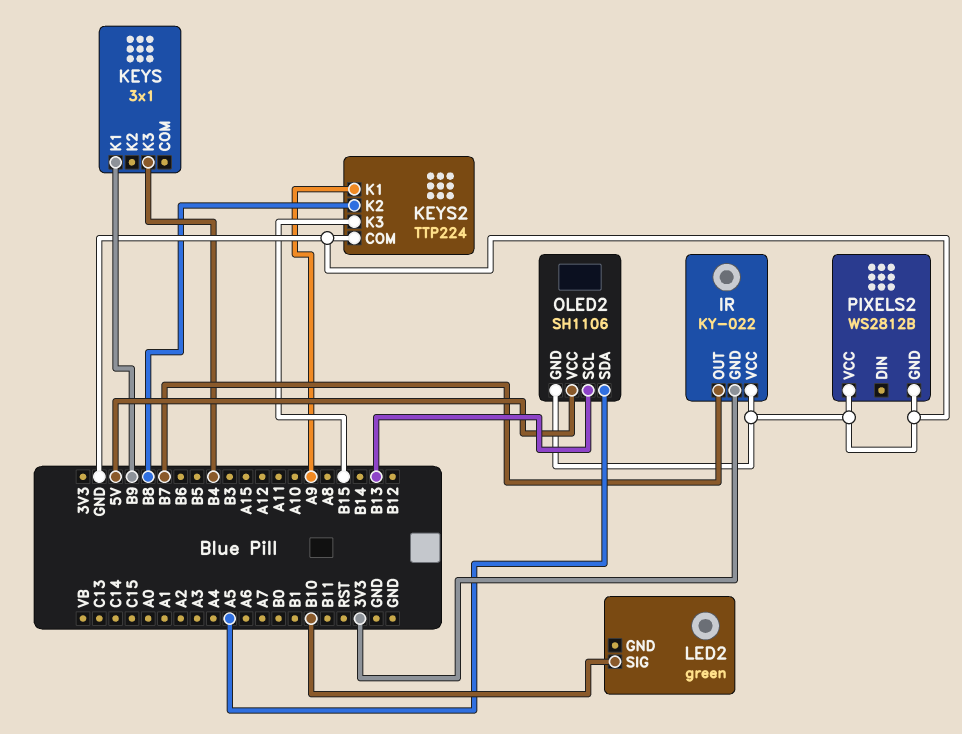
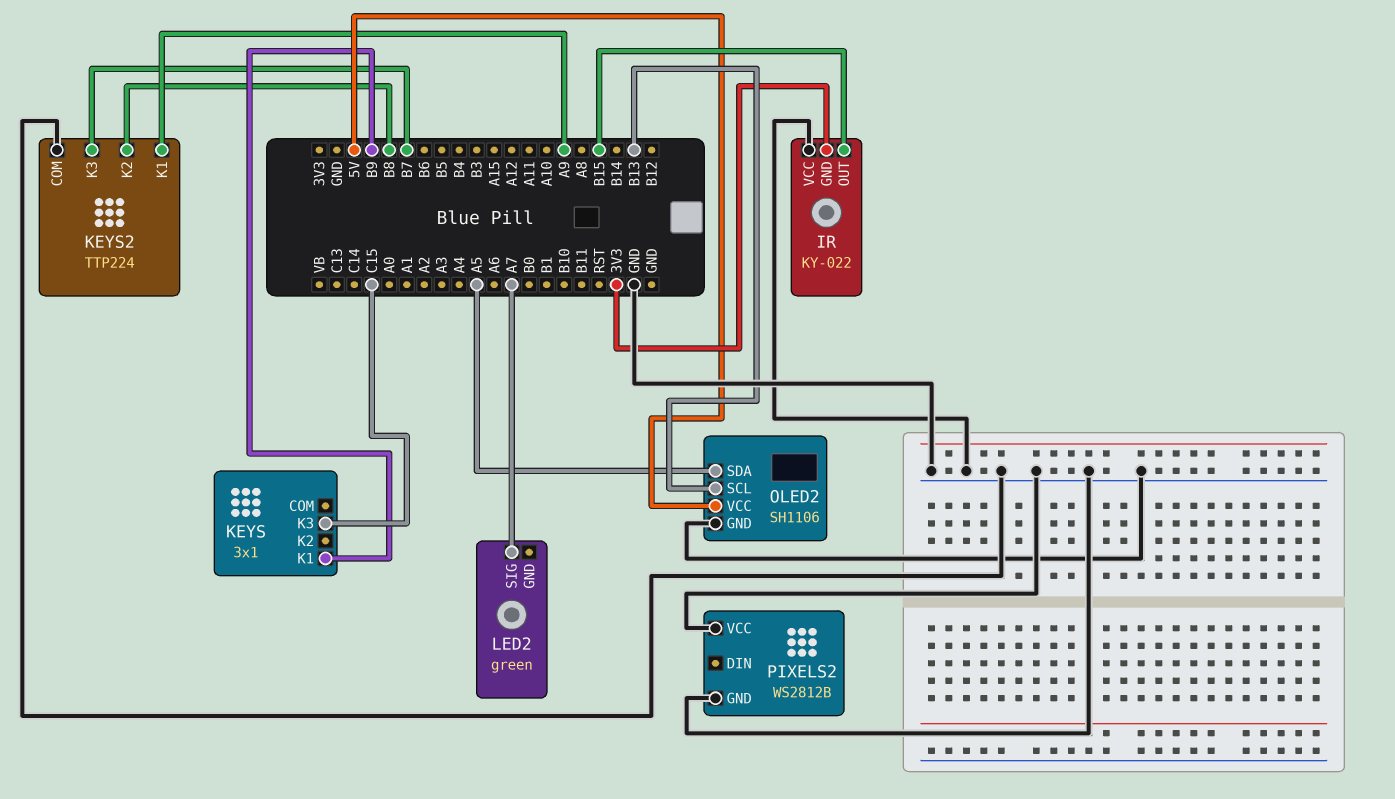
IR pin OUT: B7 -> B15
KEYS pin K3: B4 -> C15
KEYS2 pin K3: B15 -> B7
LED2 pin SIG: B10 -> A7

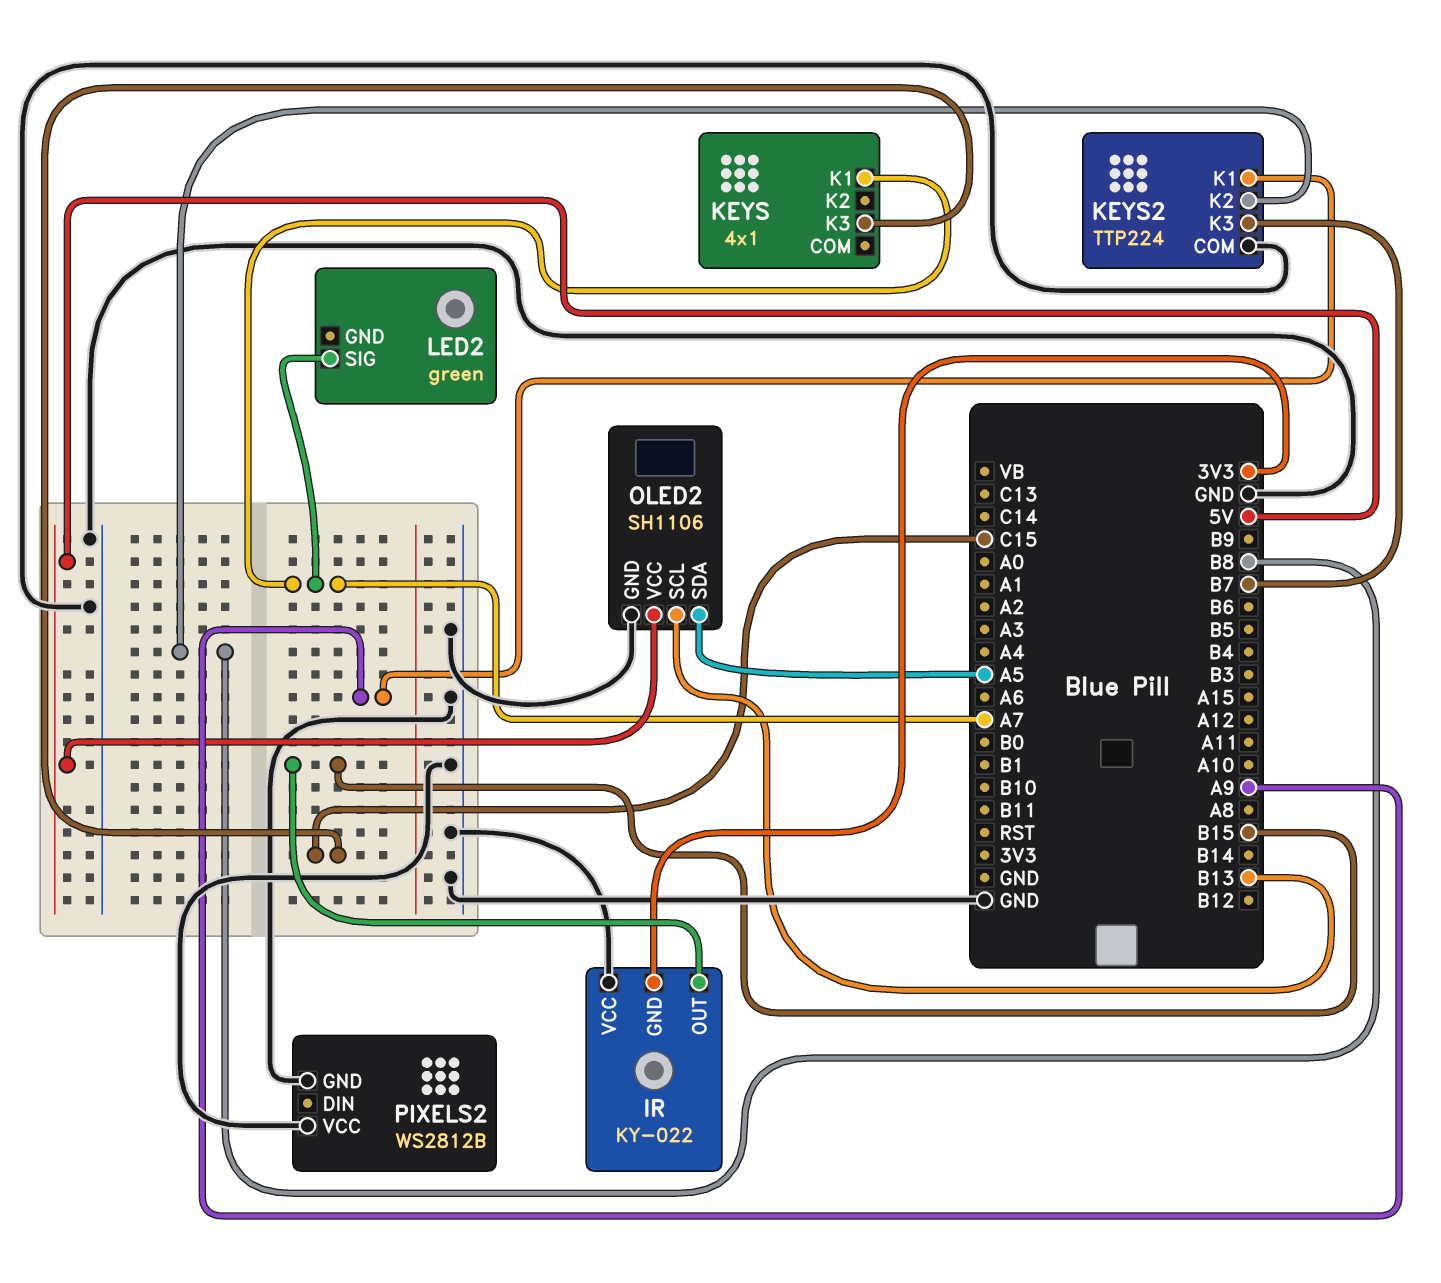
KEYS: 3x1 -> 4x1
KEYS pin K1: B9 -> A7

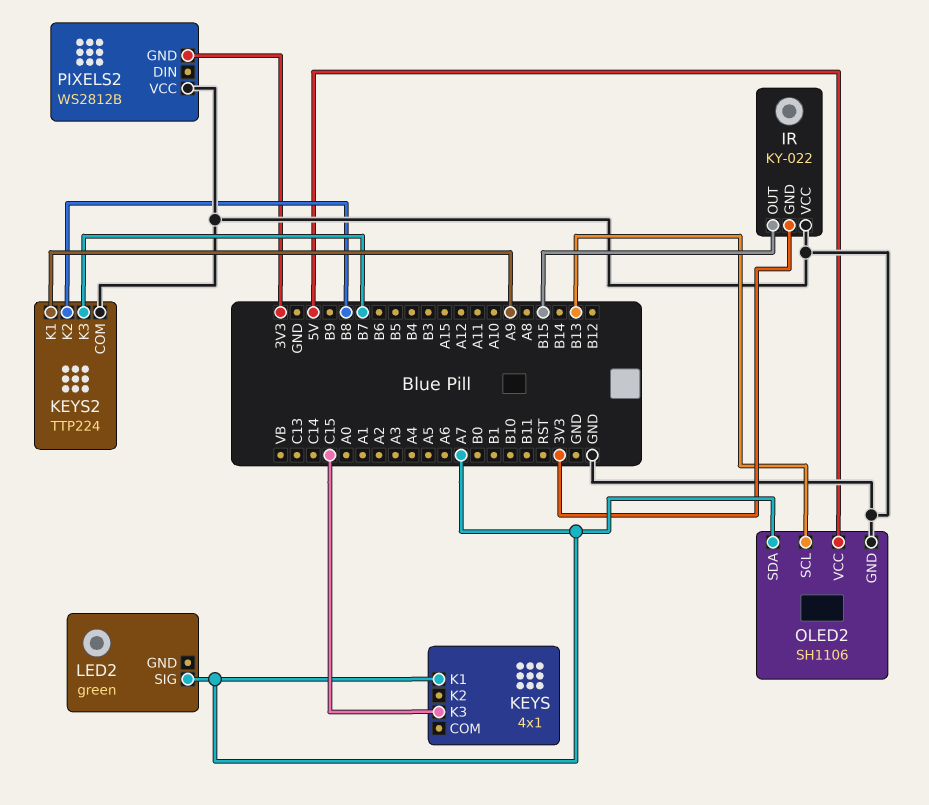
OLED2 pin SDA: A5 -> A7
PIXELS2 pin GND: GND -> 3V3

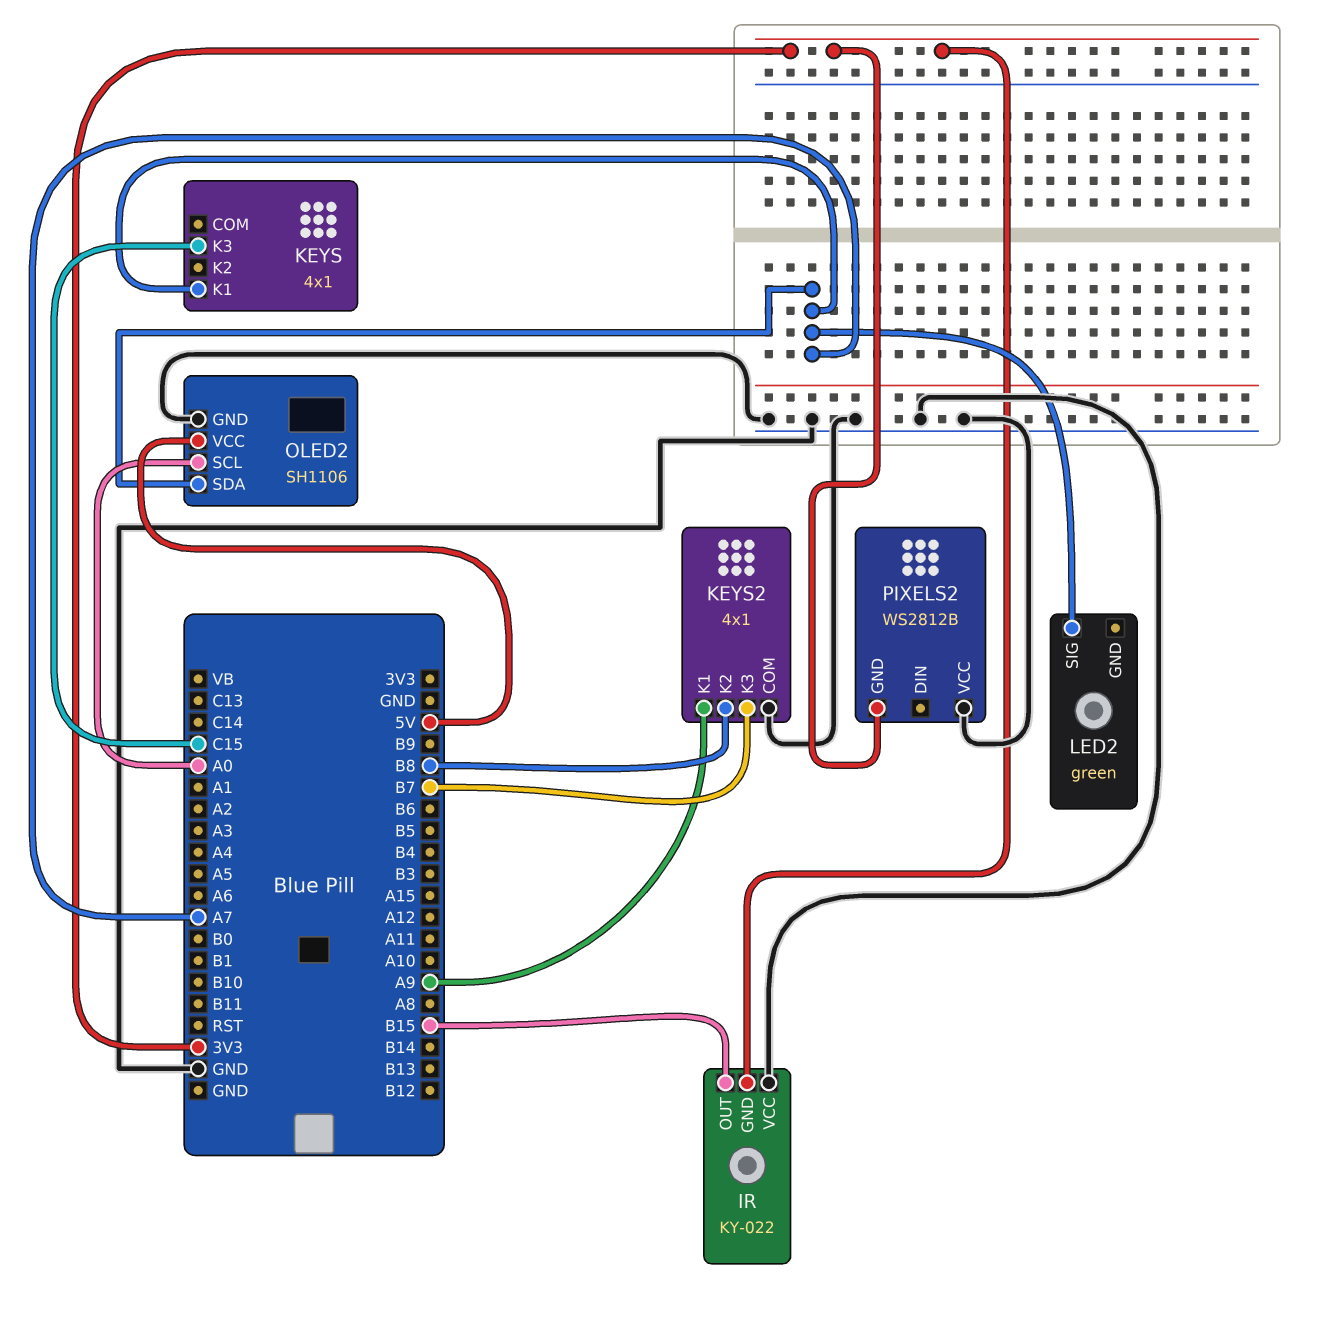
KEYS2: TTP224 -> 4x1
OLED2 pin SCL: B13 -> A0

